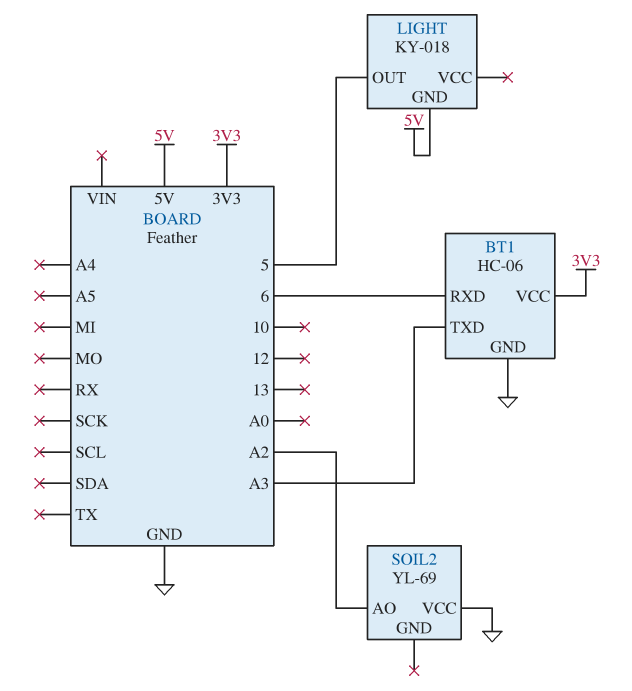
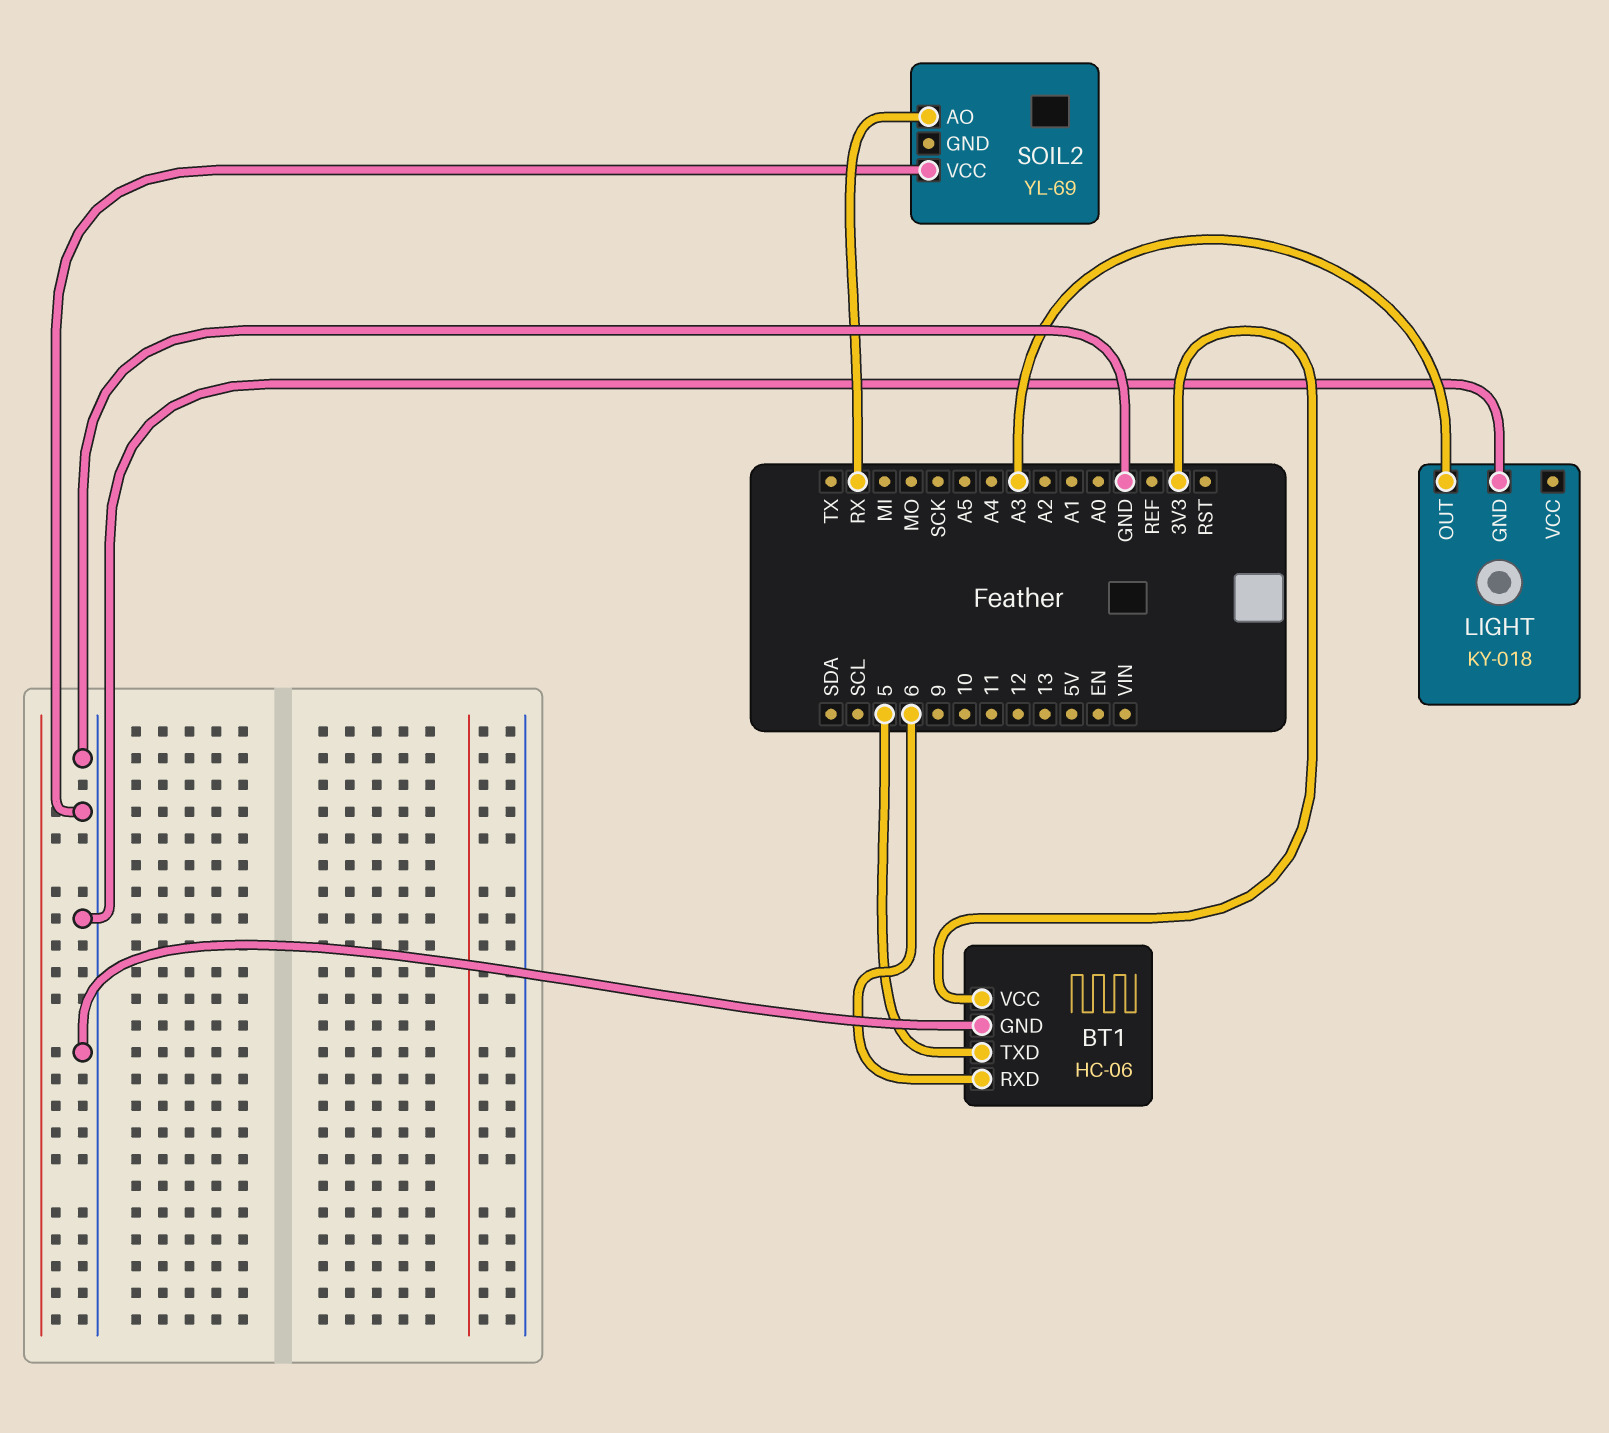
BT1 pin TXD: A3 -> 5
LIGHT pin GND: 5V -> GND
LIGHT pin OUT: 5 -> A3
SOIL2 pin AO: A2 -> RX

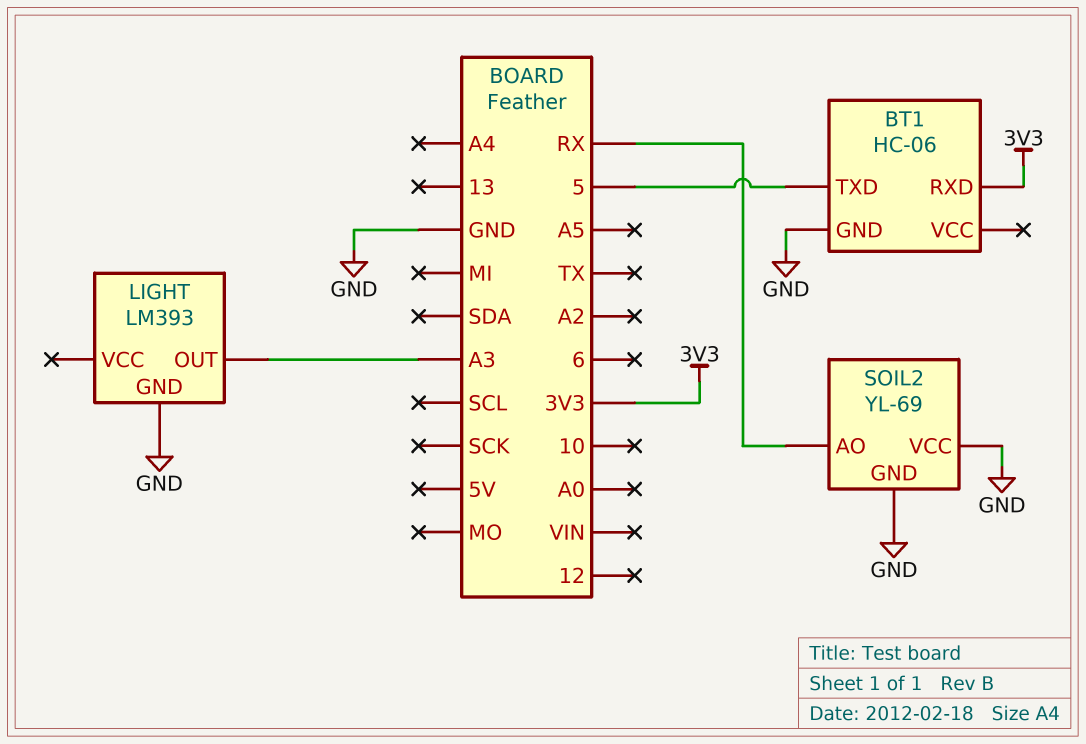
BT1 pin RXD: 6 -> 3V3
BT1 pin VCC: 3V3 -> none
LIGHT: KY-018 -> LM393
SOIL2 pin GND: none -> GND

